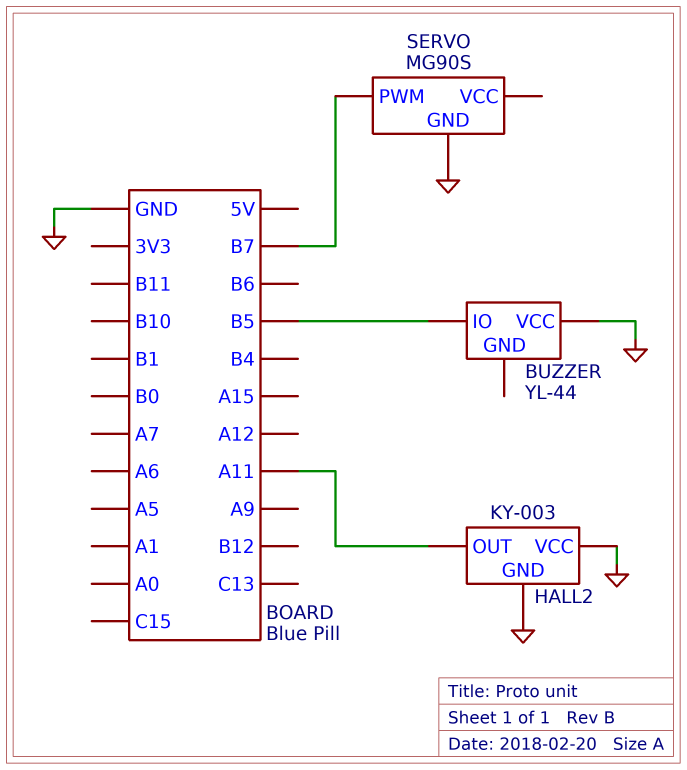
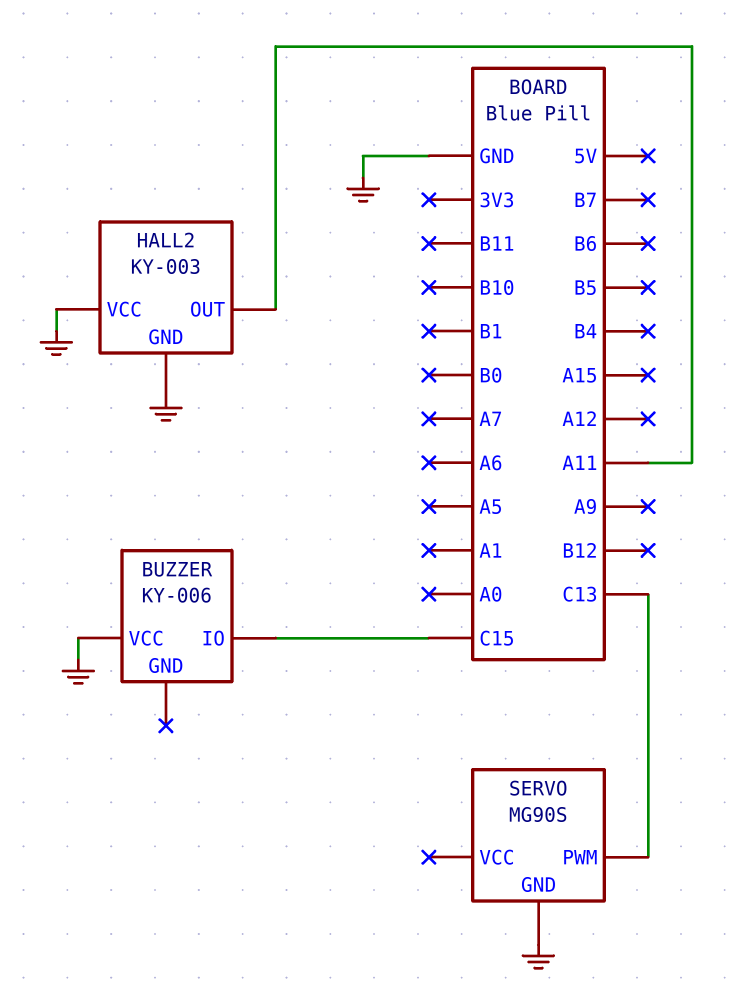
BUZZER: YL-44 -> KY-006
BUZZER pin IO: B5 -> C15
SERVO pin PWM: B7 -> C13

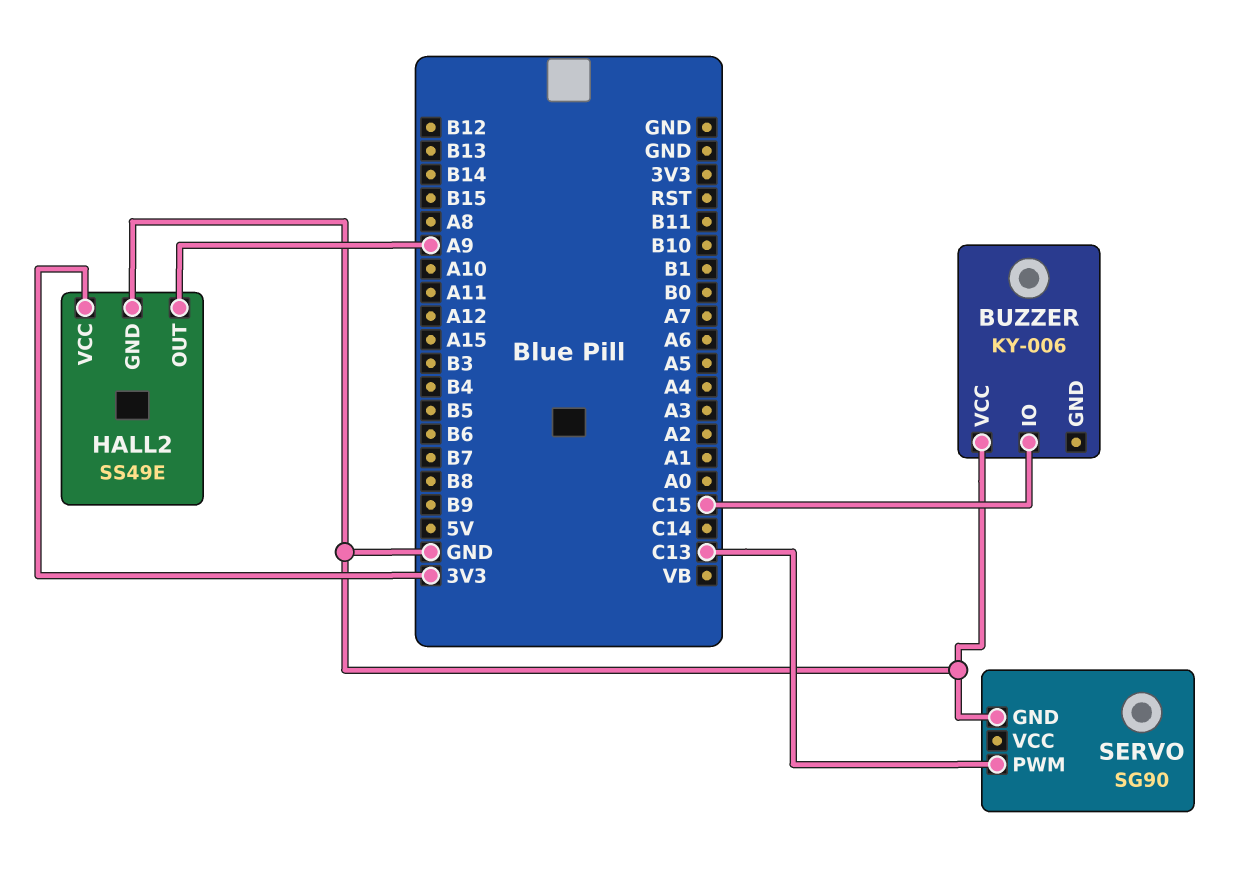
HALL2: KY-003 -> SS49E
HALL2 pin OUT: A11 -> A9
HALL2 pin VCC: GND -> 3V3
SERVO: MG90S -> SG90

